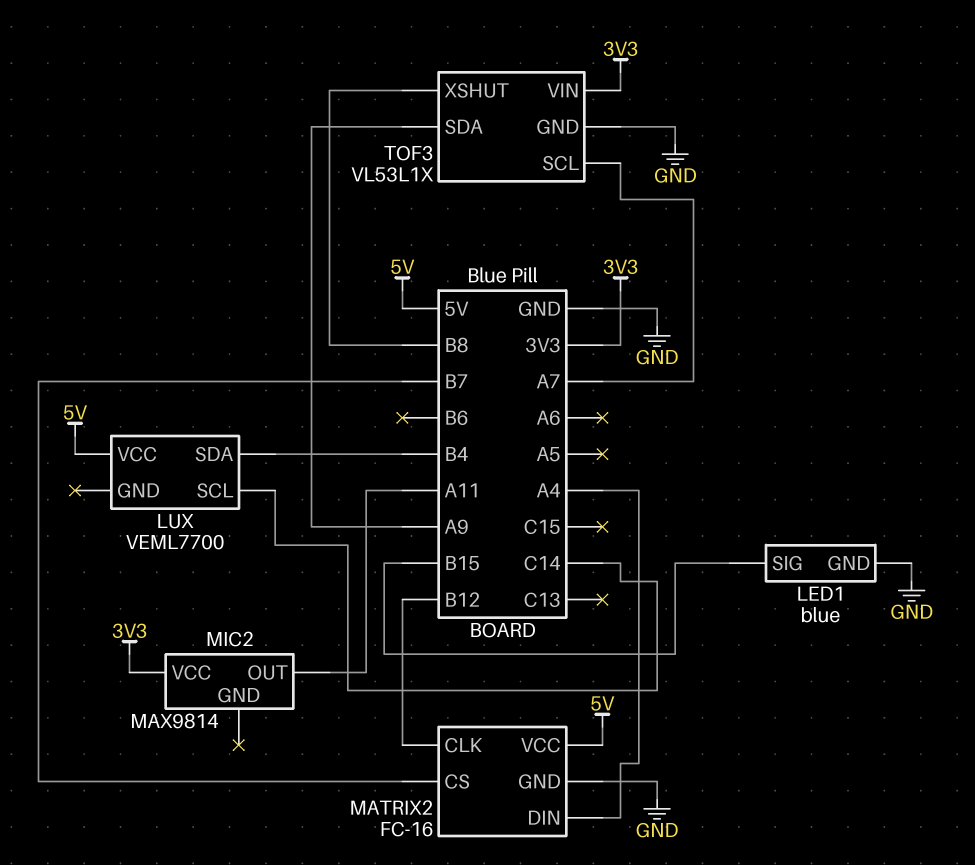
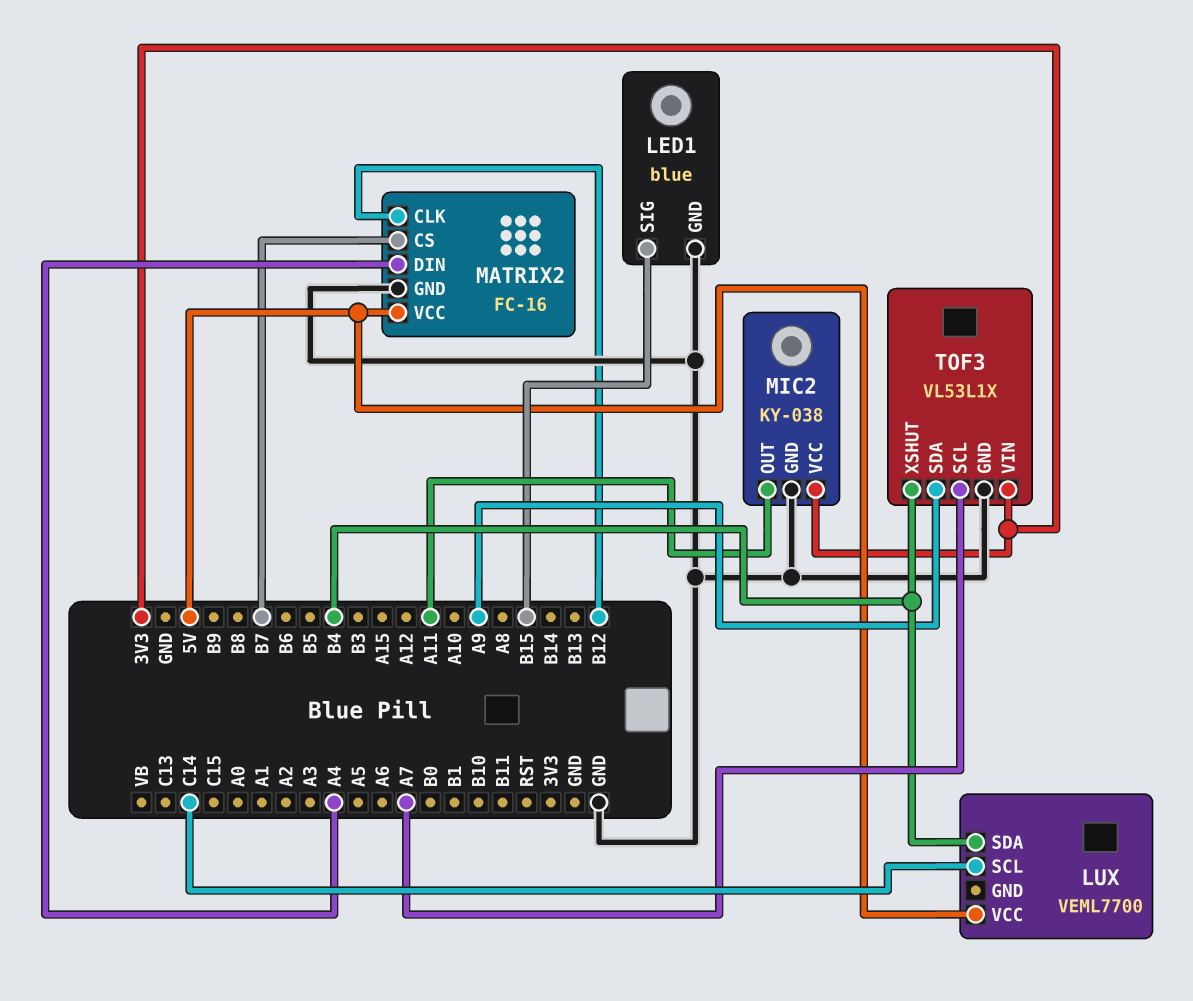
MIC2: MAX9814 -> KY-038
MIC2 pin GND: none -> GND
TOF3 pin XSHUT: B8 -> B4

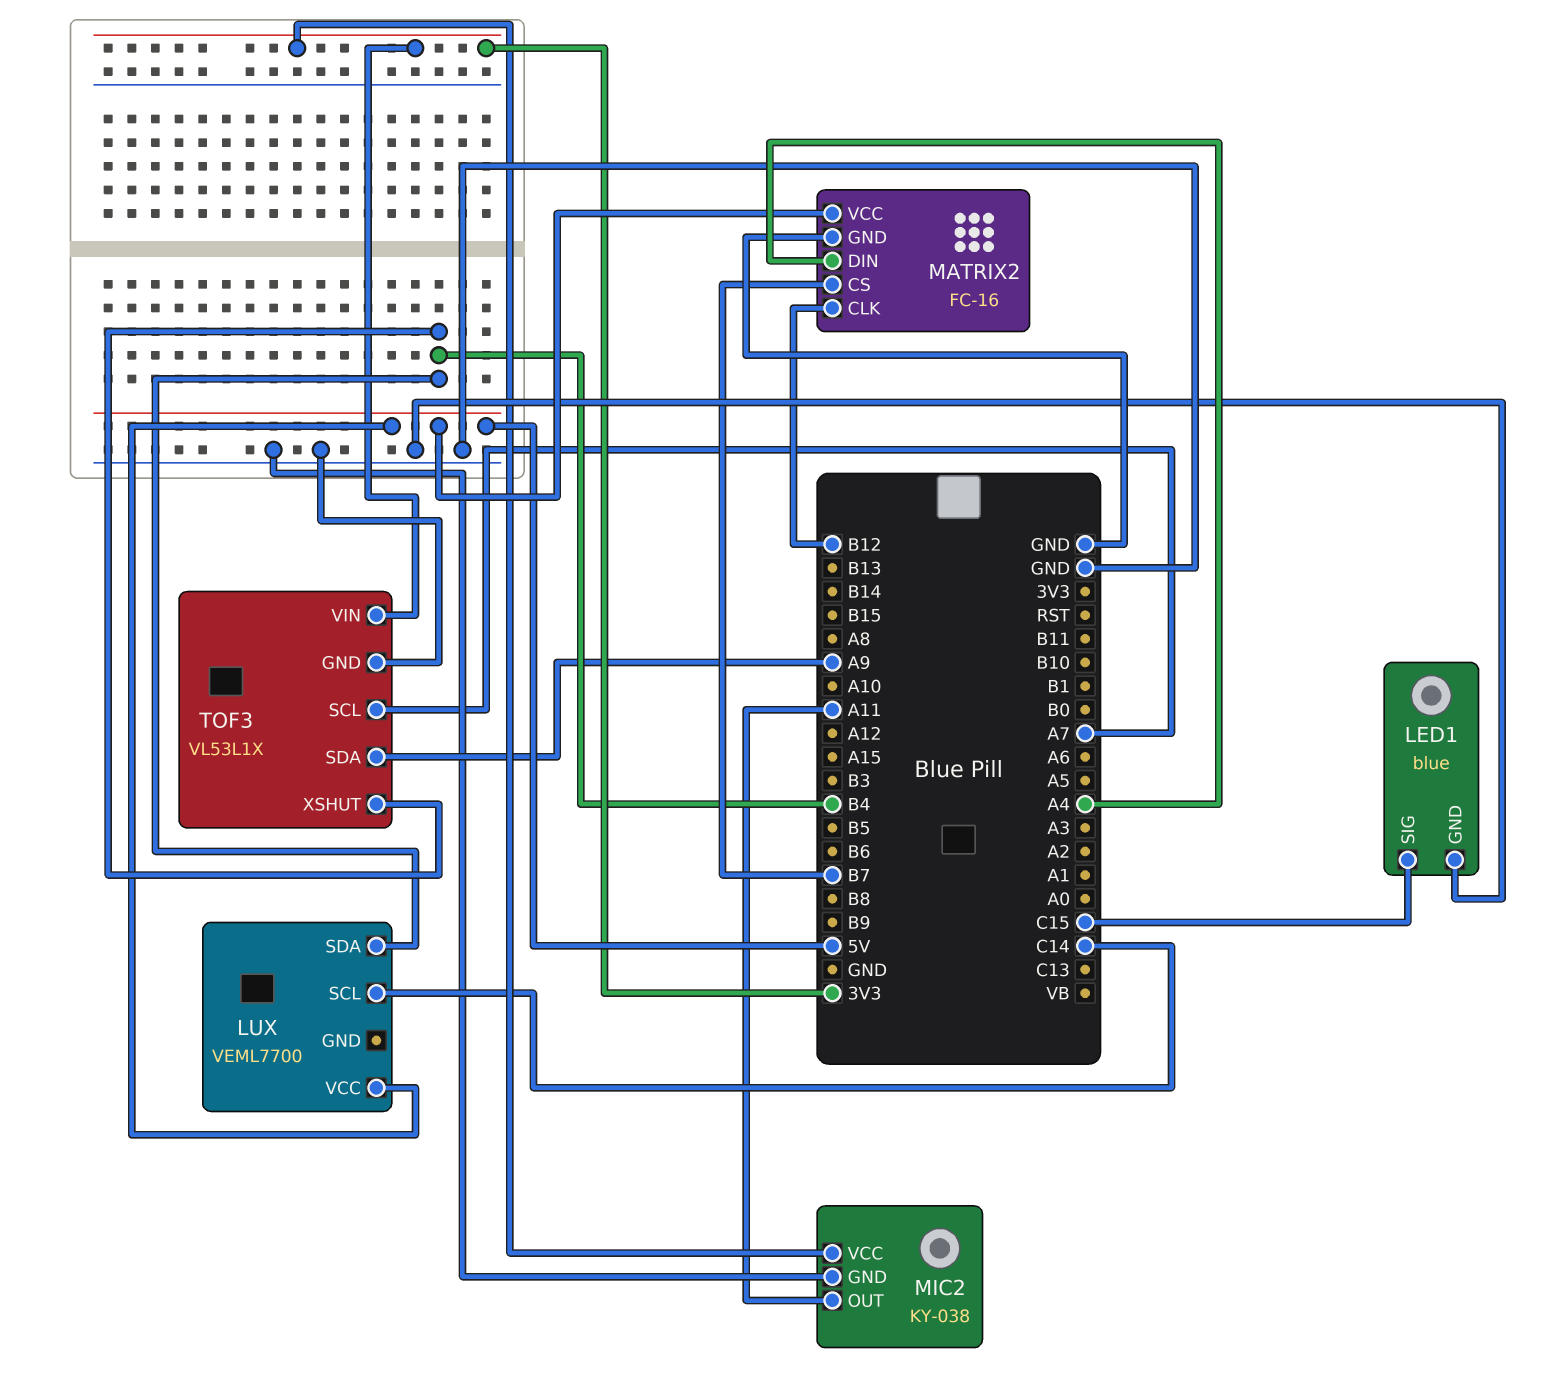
LED1 pin SIG: B15 -> C15

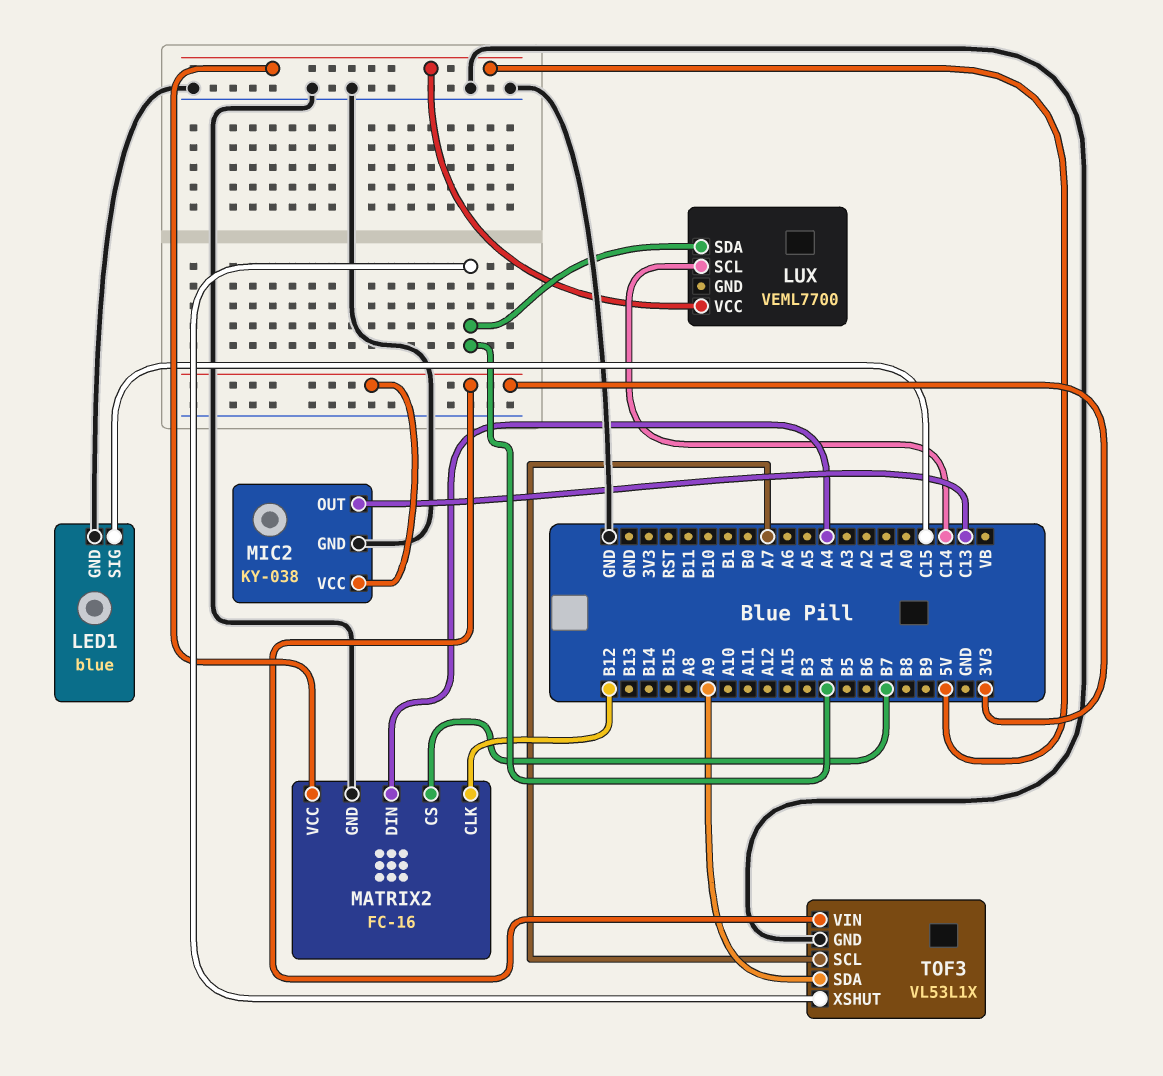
MIC2 pin OUT: A11 -> C13

